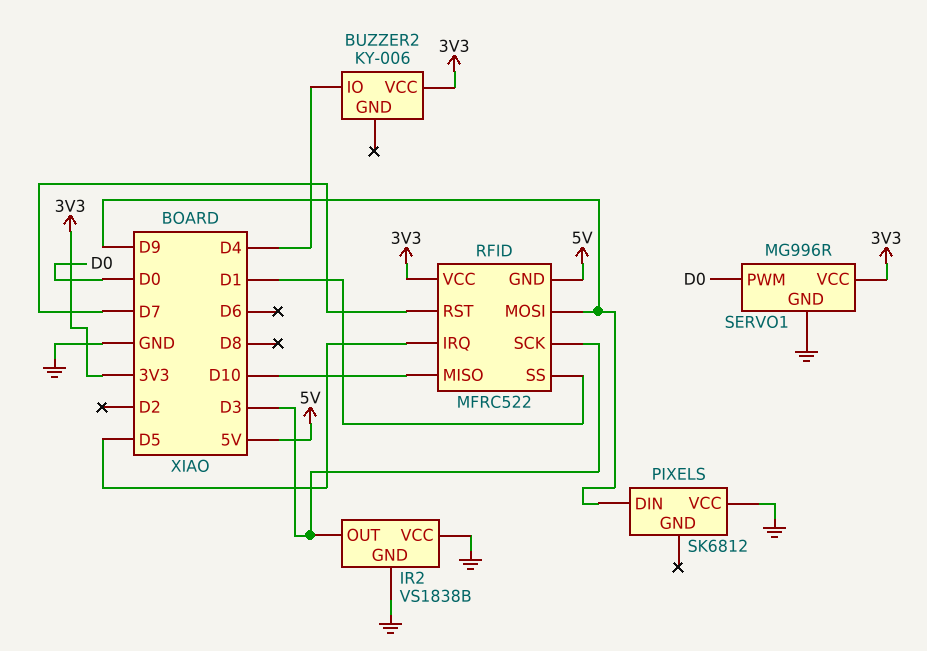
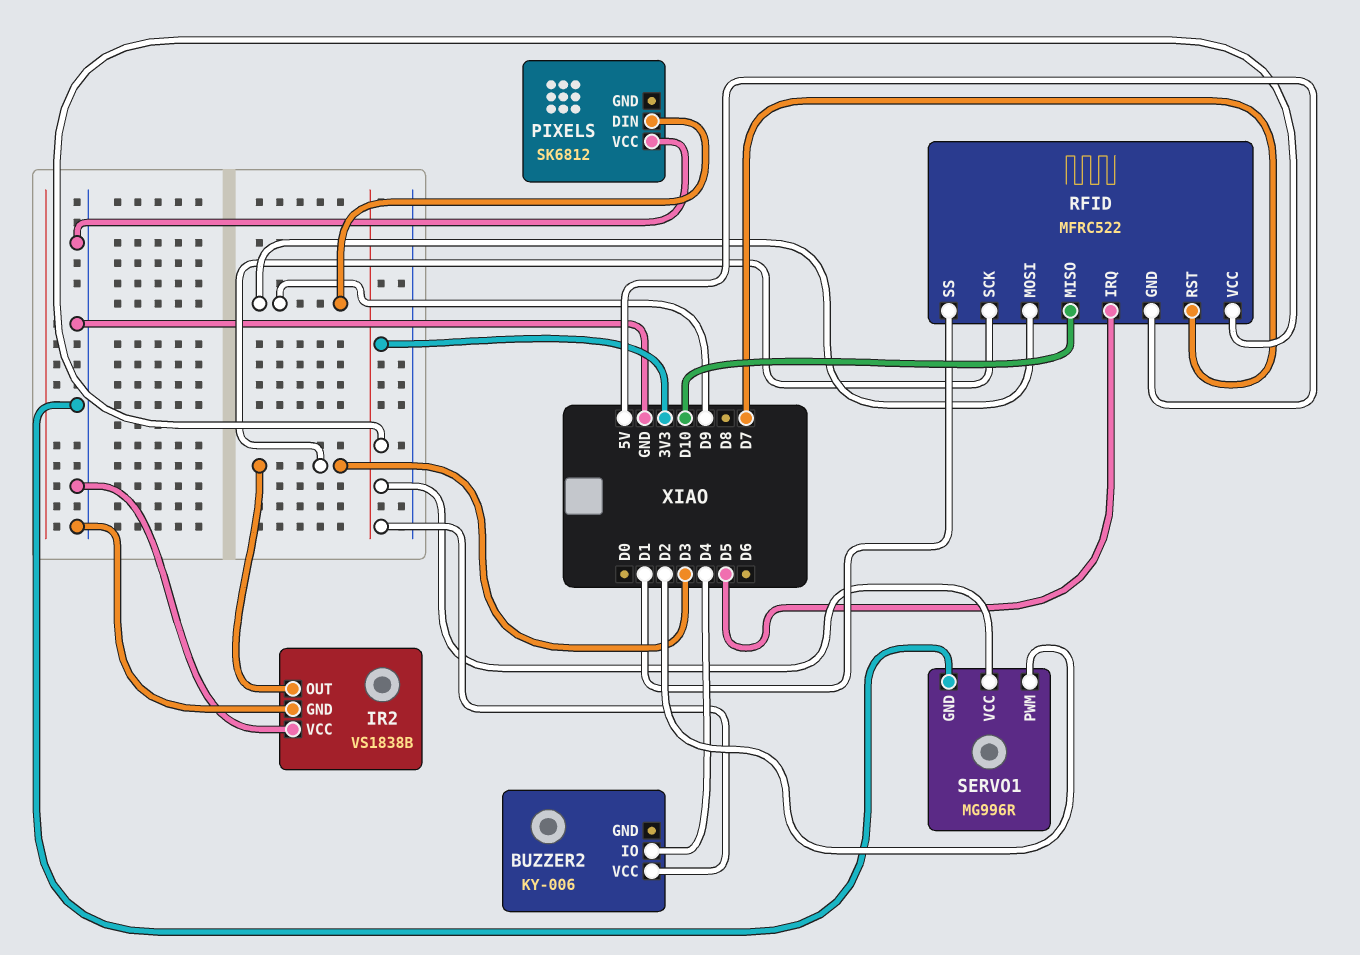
SERVO1 pin PWM: D0 -> D2

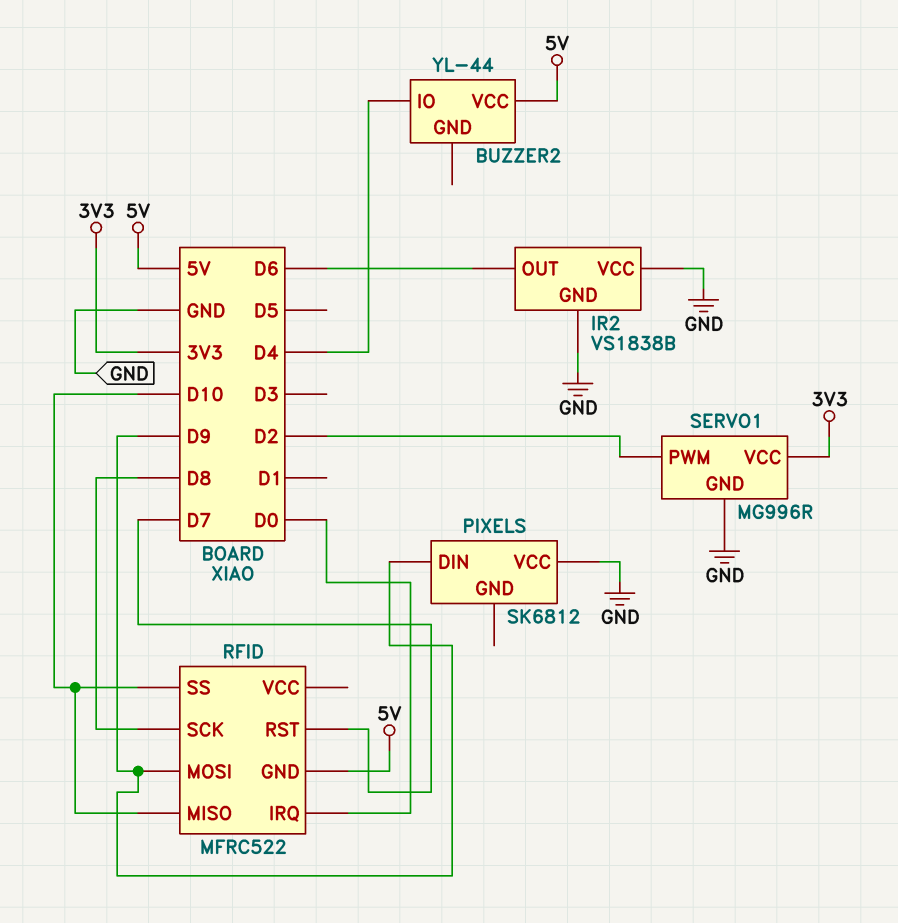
BUZZER2: KY-006 -> YL-44
BUZZER2 pin VCC: 3V3 -> 5V
IR2 pin OUT: D3 -> D6
RFID pin IRQ: D5 -> D0
RFID pin SCK: D3 -> D8
RFID pin SS: D1 -> D10
RFID pin VCC: 3V3 -> none

